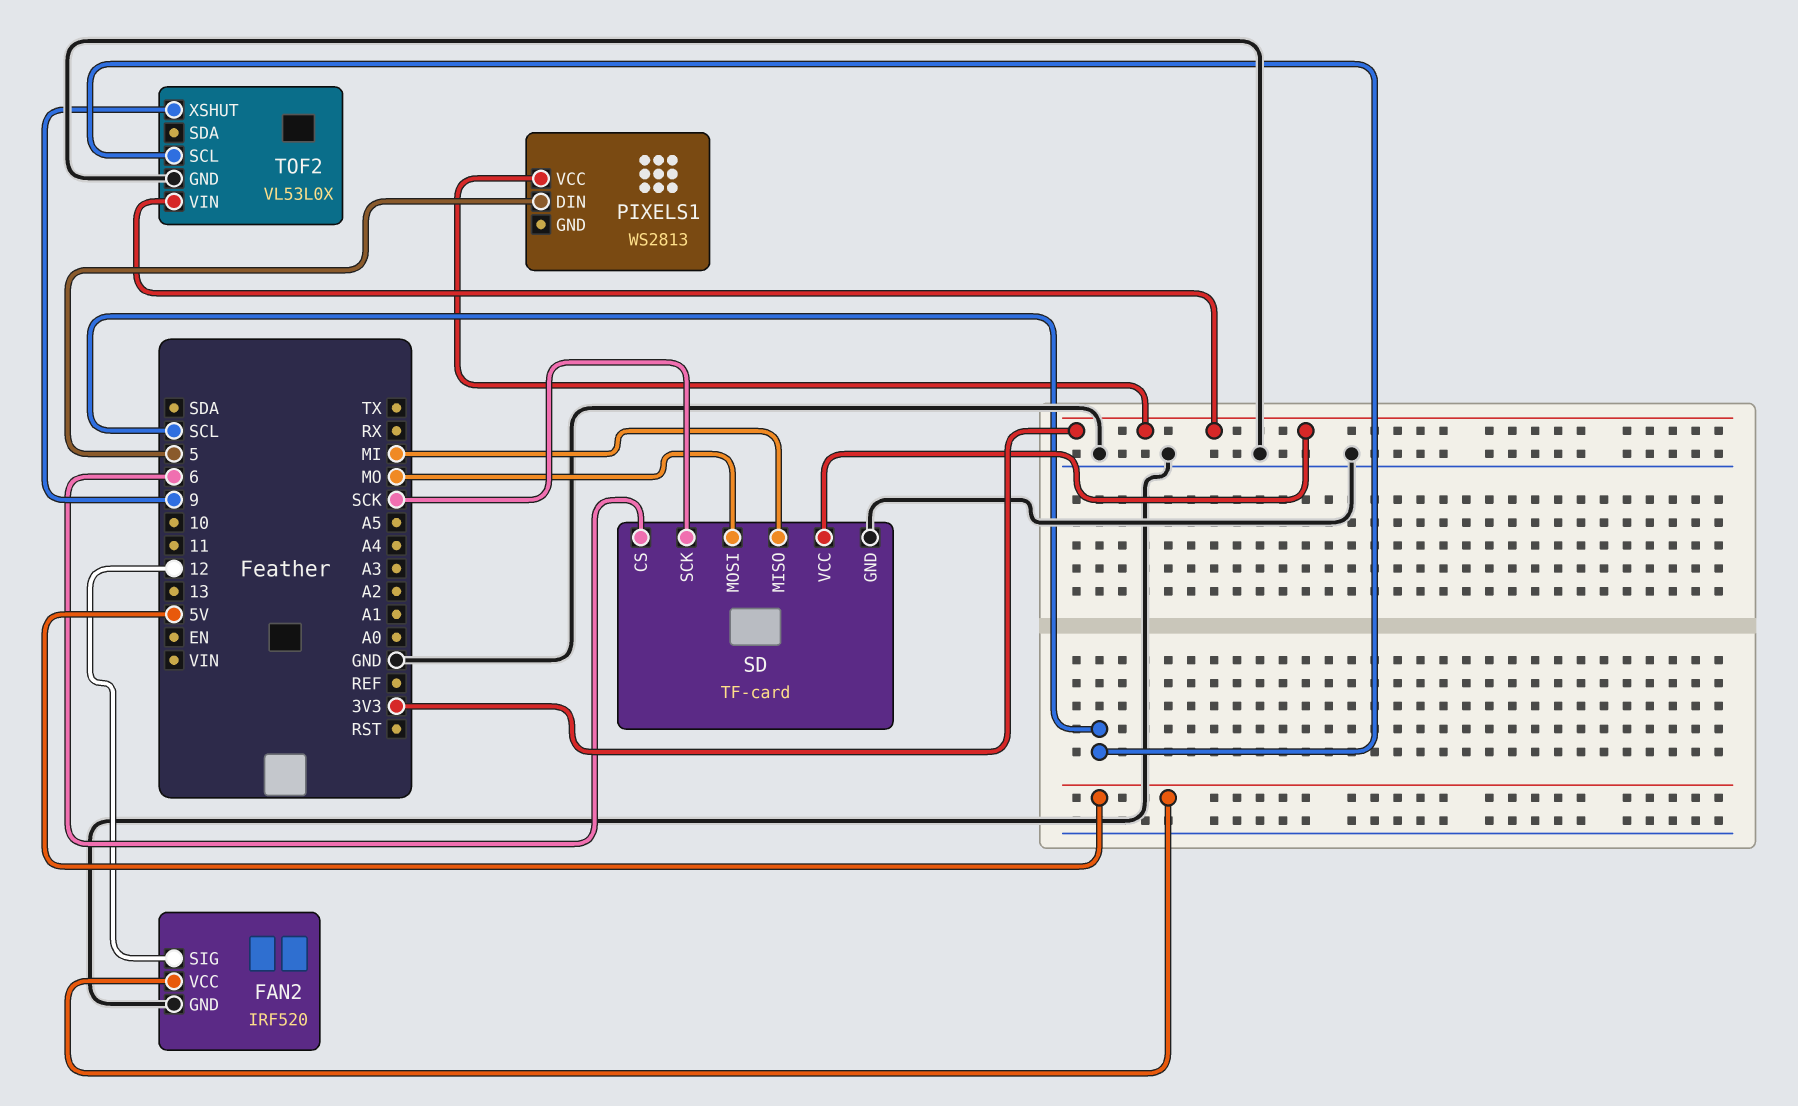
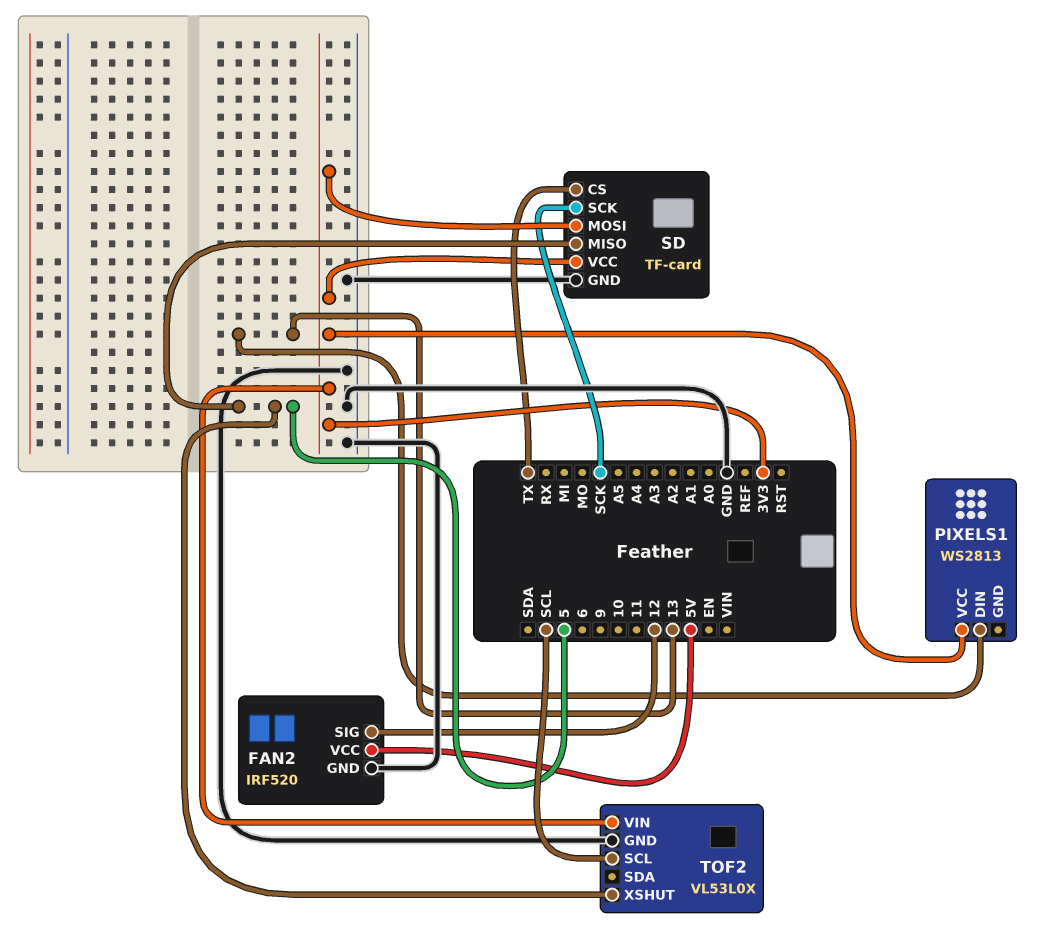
PIXELS1 pin DIN: 5 -> 13
SD pin CS: 6 -> TX
SD pin MISO: MI -> 5
SD pin MOSI: MO -> 3V3
TOF2 pin XSHUT: 9 -> 5

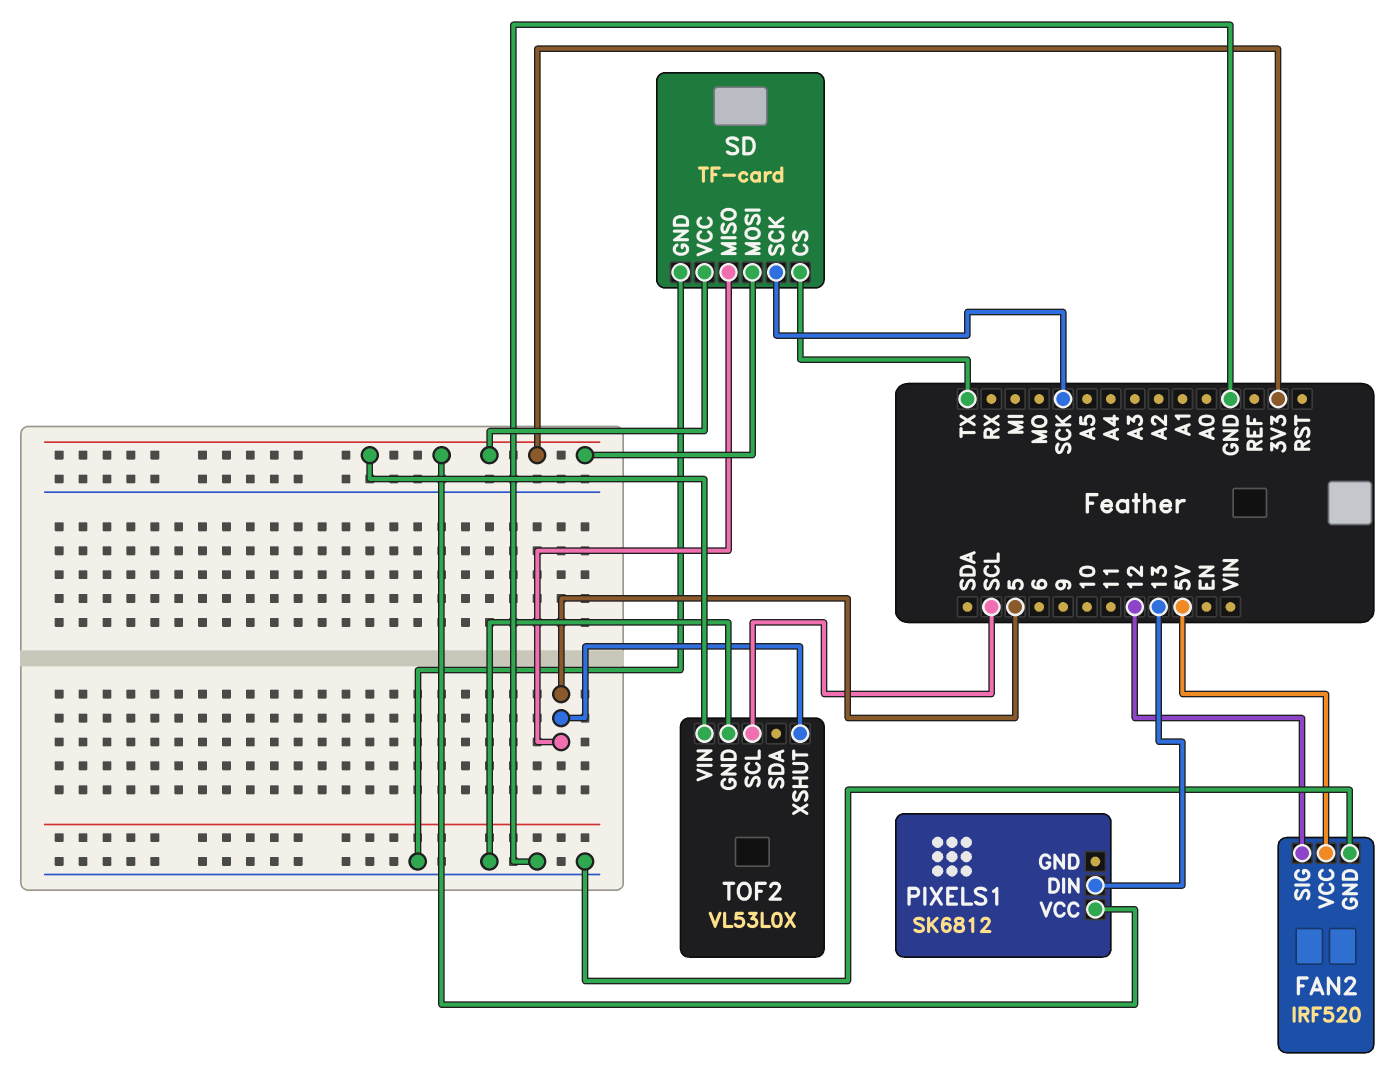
PIXELS1: WS2813 -> SK6812

